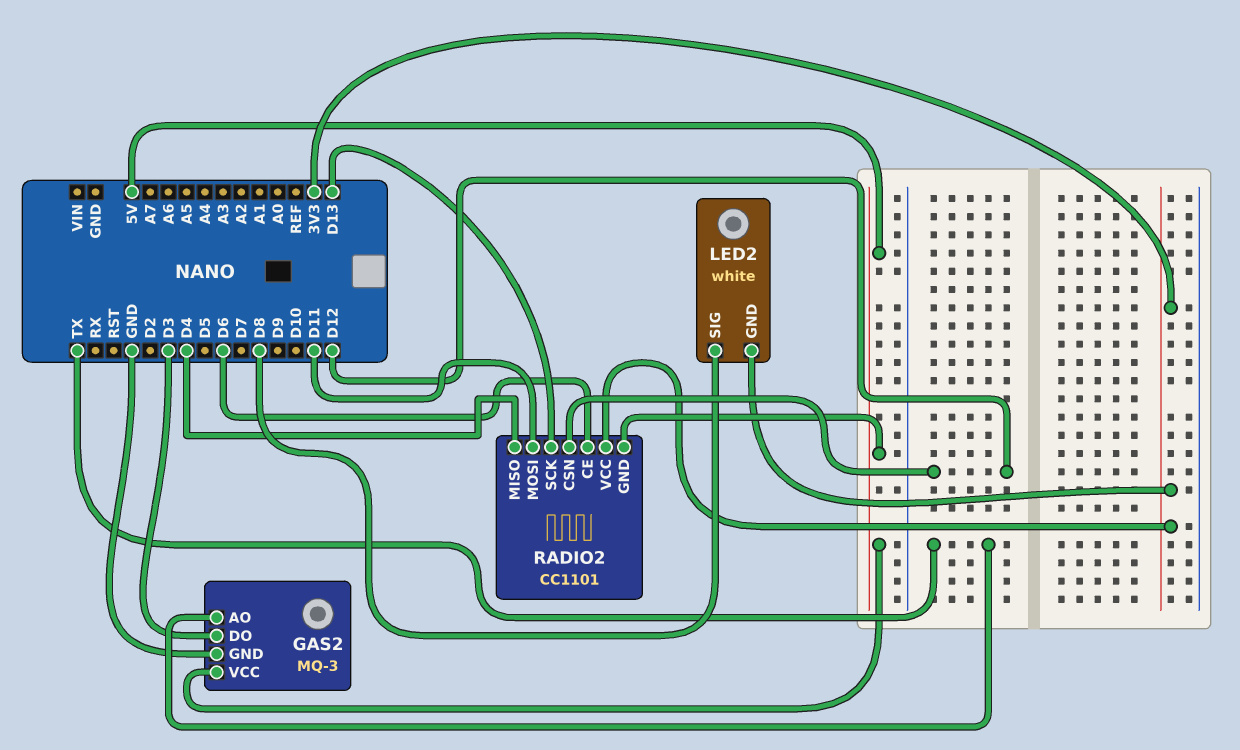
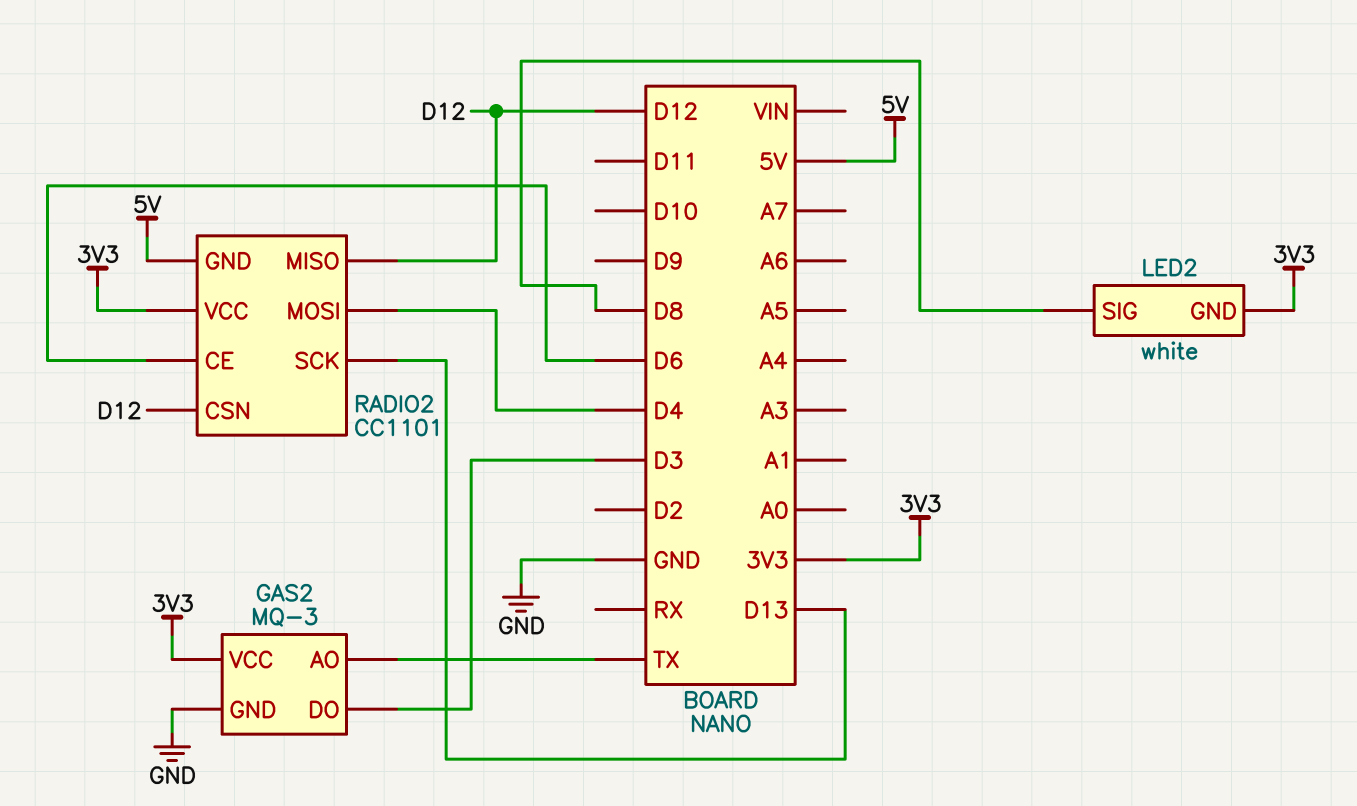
GAS2 pin VCC: 5V -> 3V3
RADIO2 pin MISO: D4 -> D12
RADIO2 pin MOSI: D11 -> D4

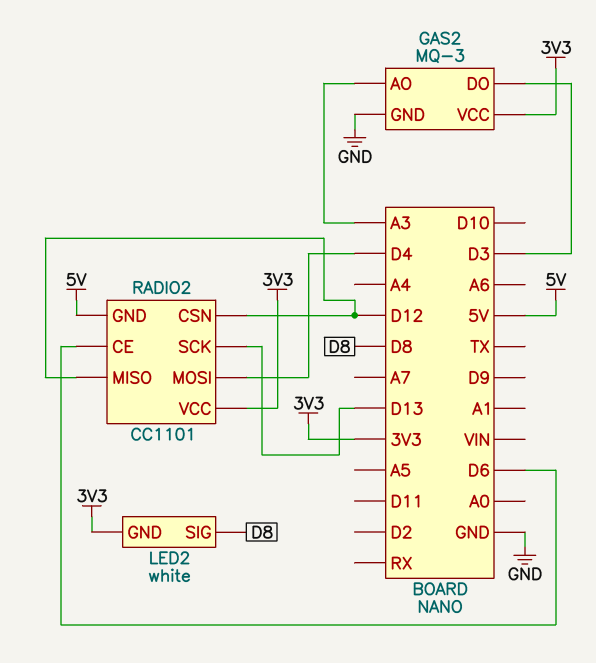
GAS2 pin AO: TX -> A3

